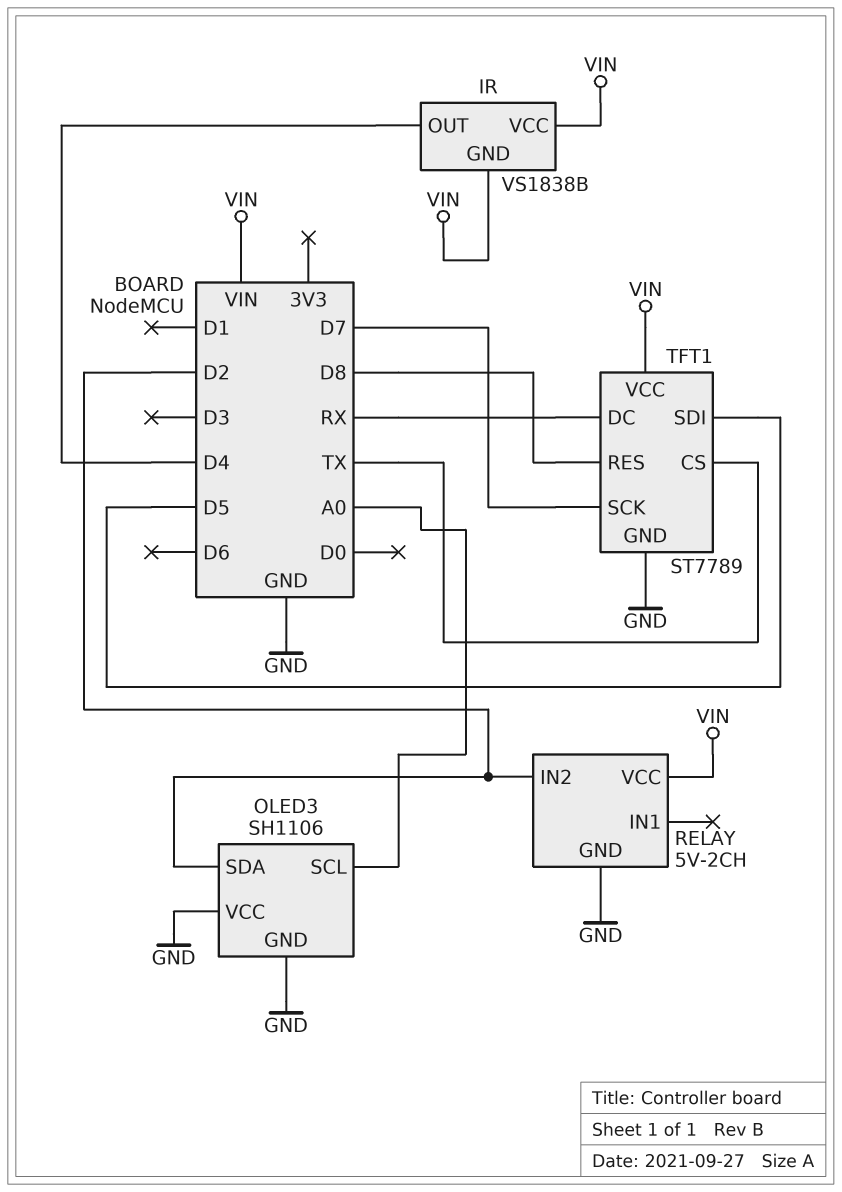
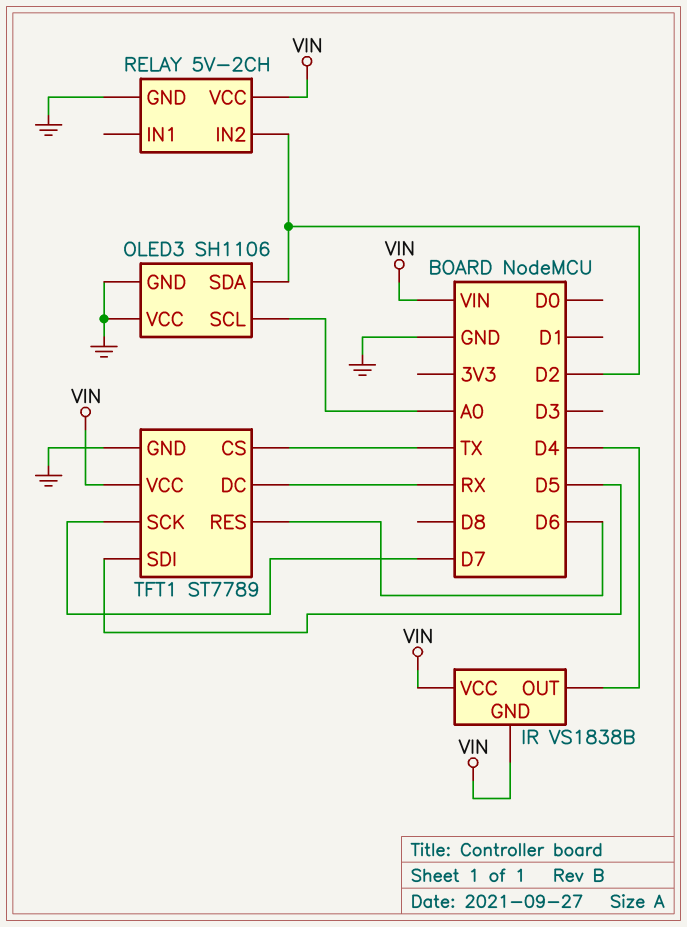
TFT1 pin RES: D8 -> D6

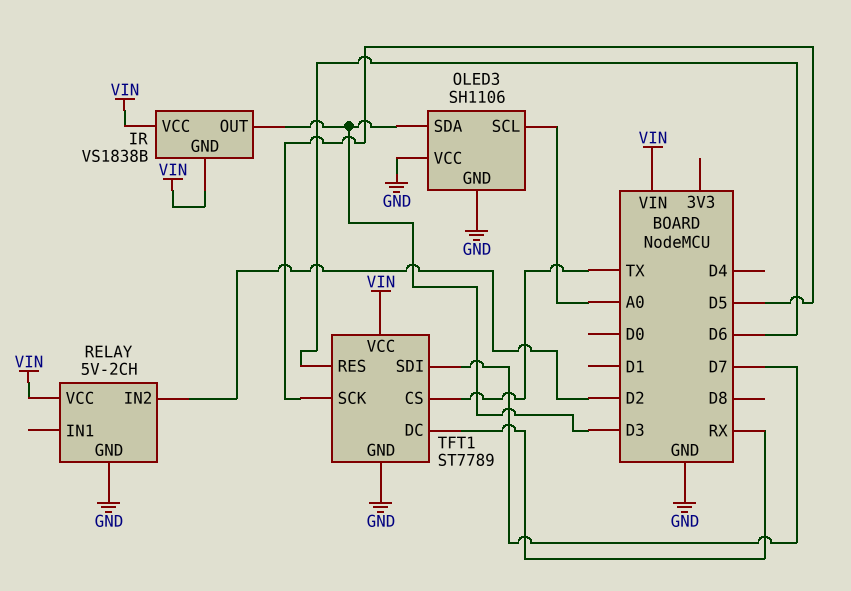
IR pin OUT: D4 -> D3
OLED3 pin SDA: D2 -> D3
TFT1 pin SCK: D7 -> D5
TFT1 pin SDI: D5 -> D7

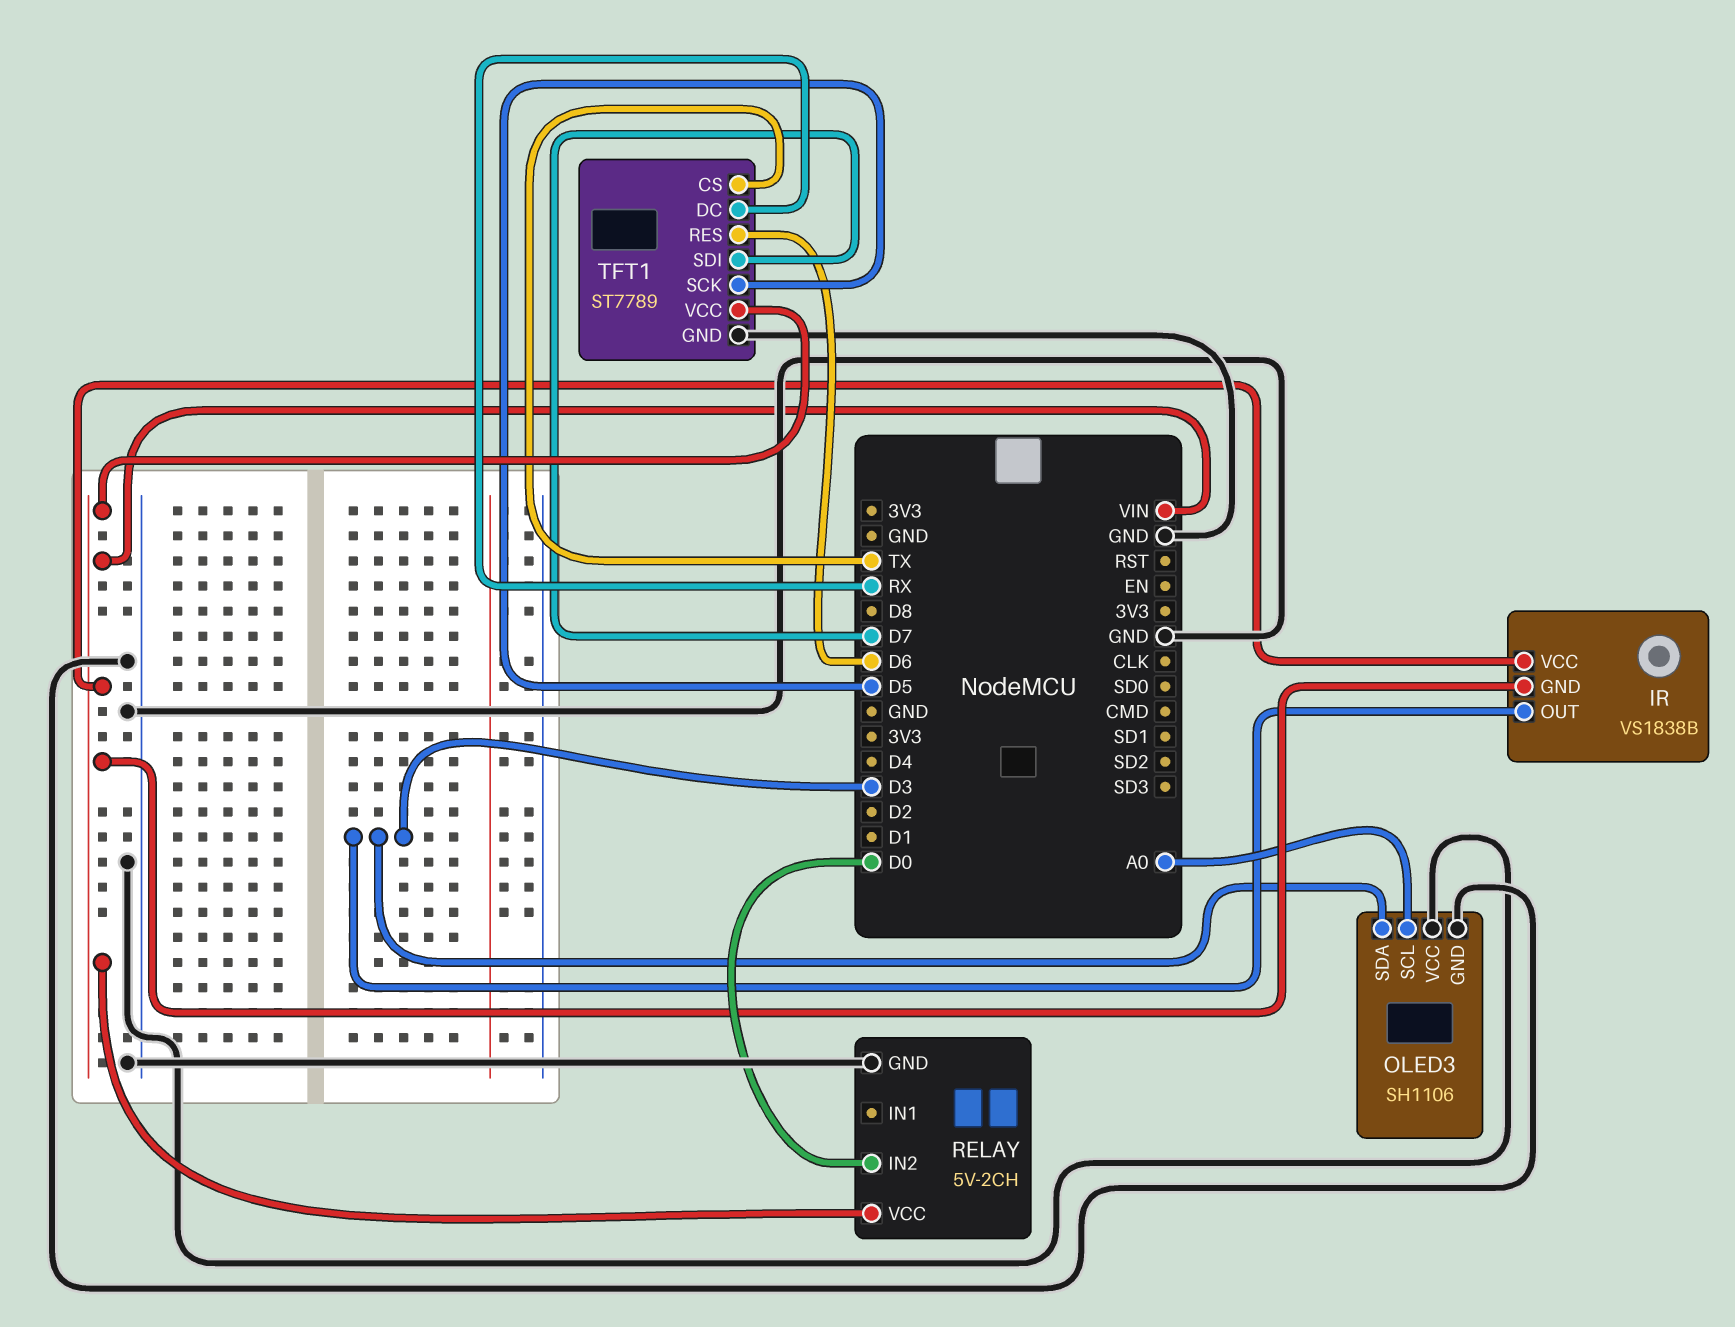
RELAY pin IN2: D2 -> D0

